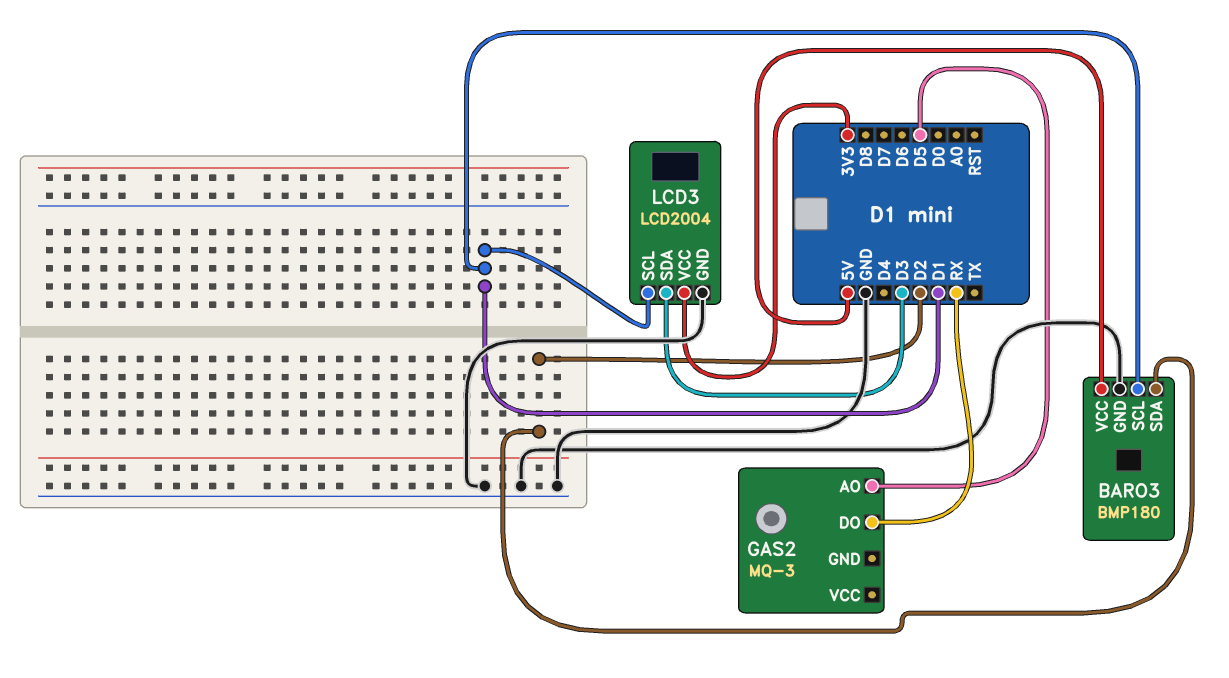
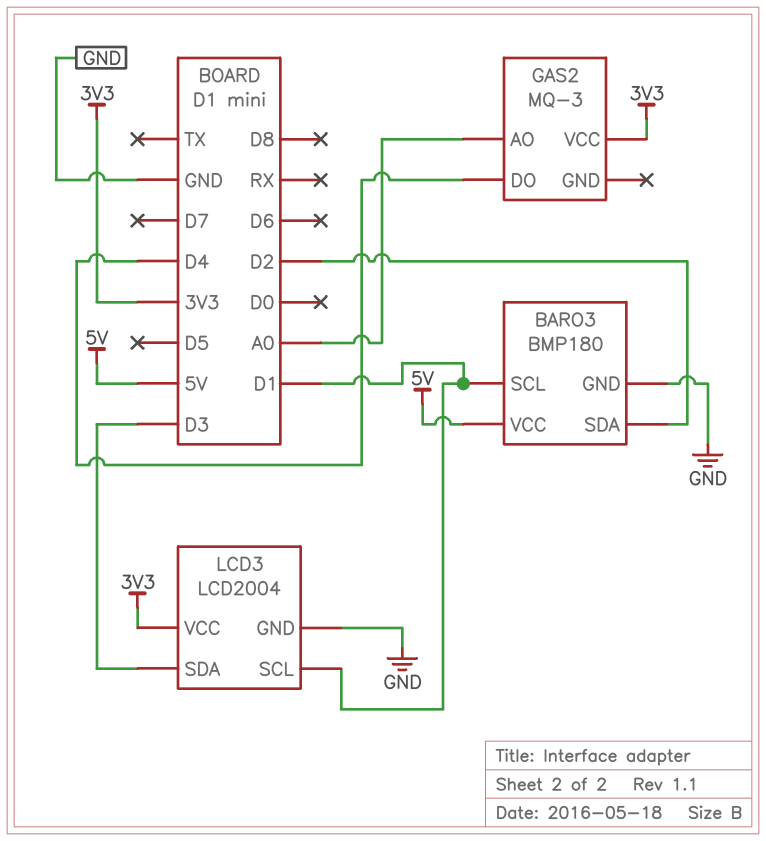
GAS2 pin AO: D5 -> A0
GAS2 pin DO: RX -> D4
GAS2 pin VCC: none -> 3V3

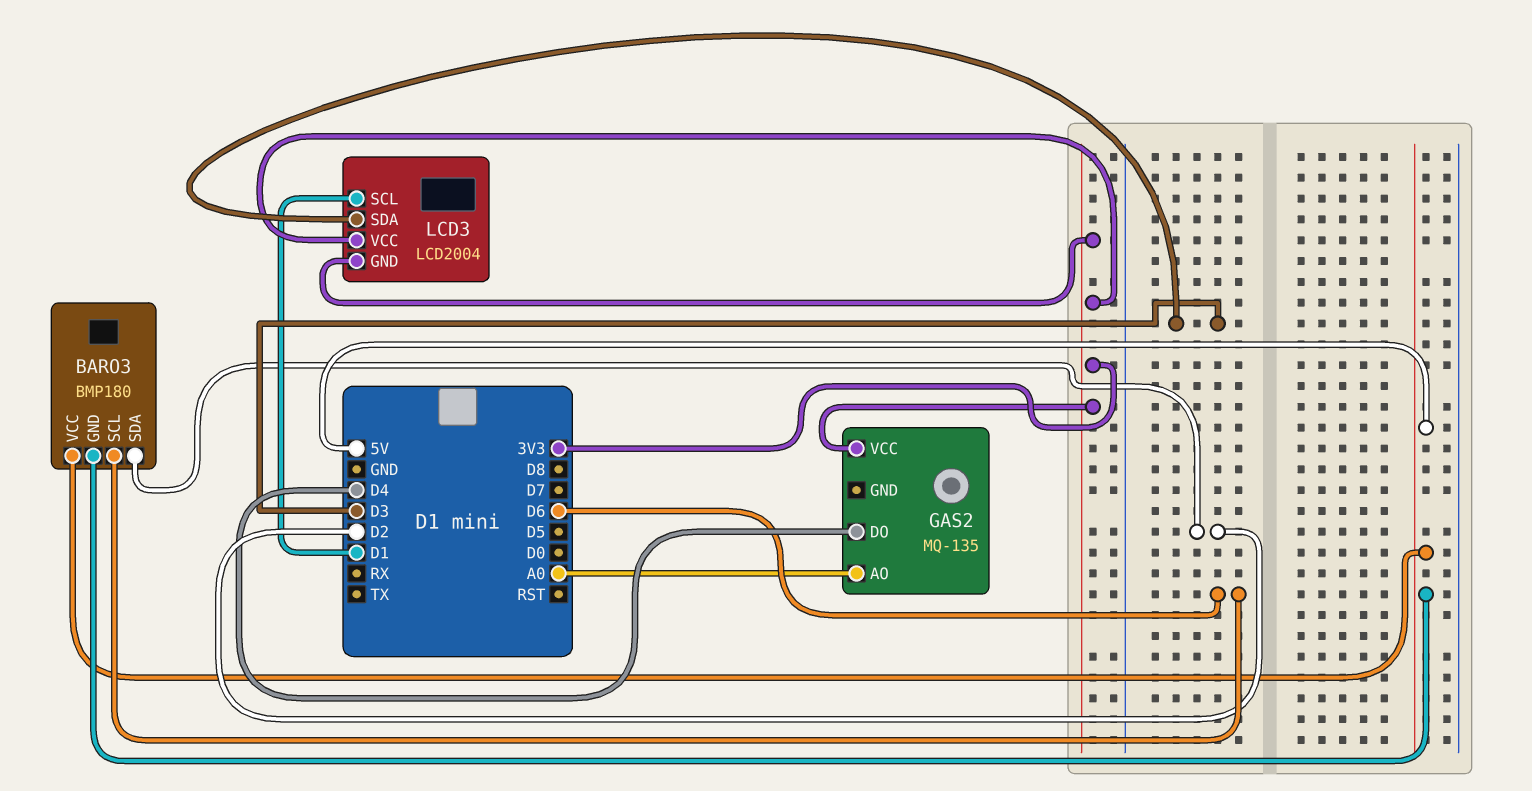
BARO3 pin GND: GND -> 5V
BARO3 pin SCL: D1 -> D6
GAS2: MQ-3 -> MQ-135
LCD3 pin GND: GND -> 3V3

